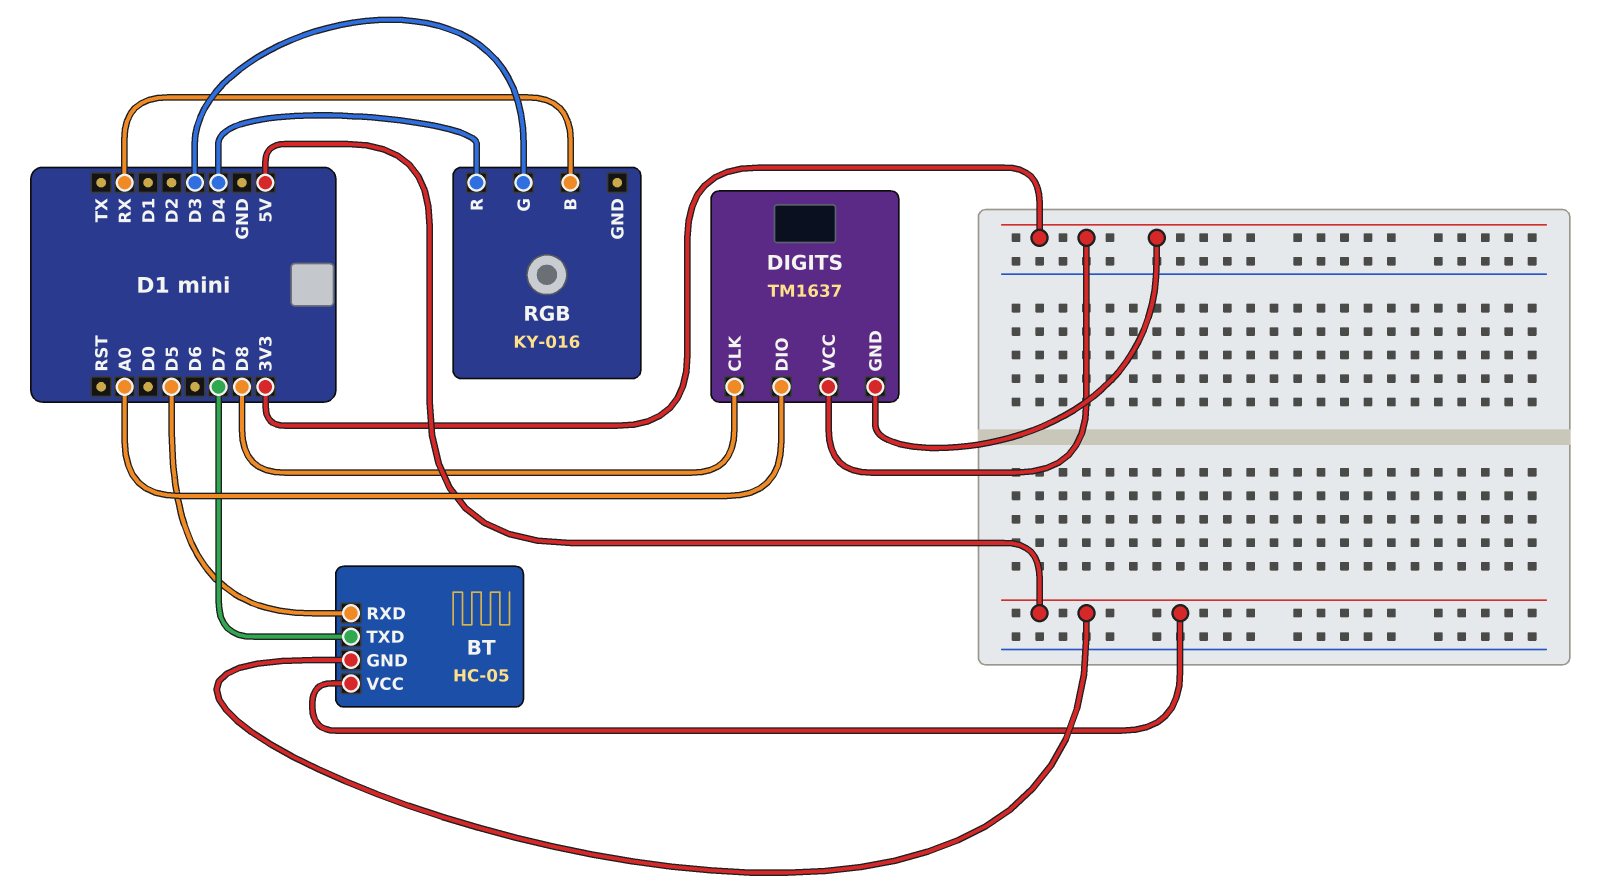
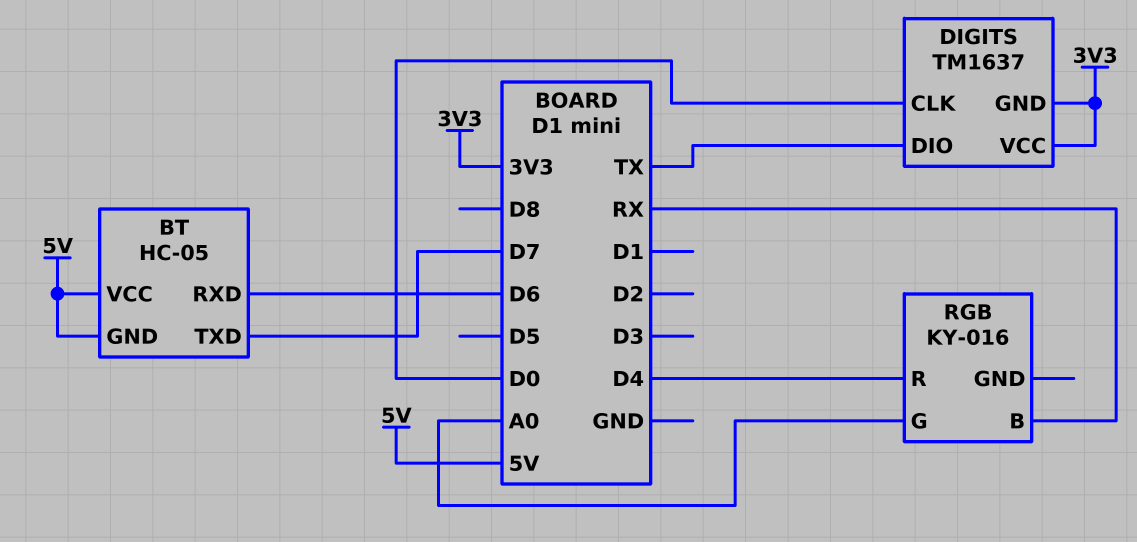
BT pin RXD: D5 -> D6
DIGITS pin CLK: D8 -> D0
DIGITS pin DIO: A0 -> TX
RGB pin G: D3 -> A0

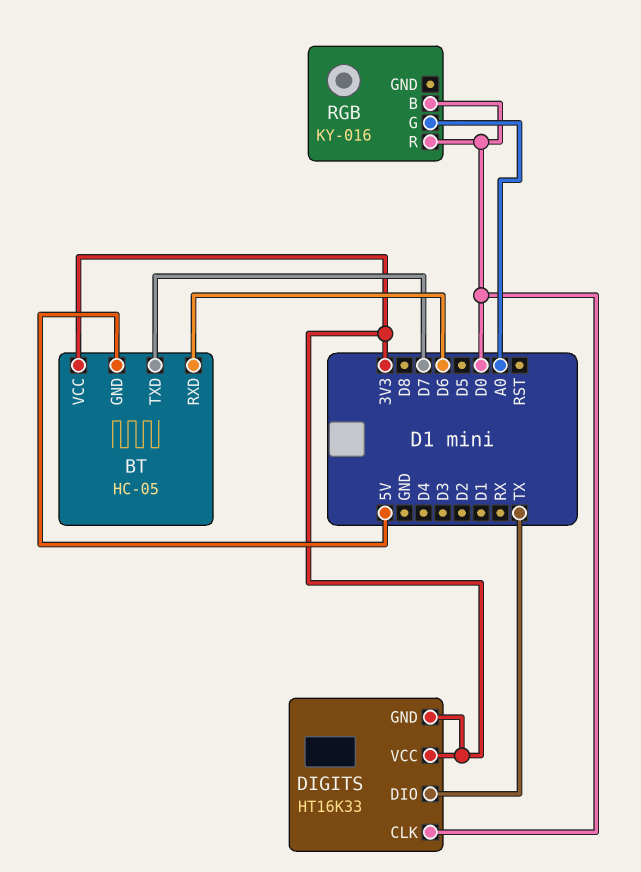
BT pin VCC: 5V -> 3V3
DIGITS: TM1637 -> HT16K33
RGB pin B: RX -> D0
RGB pin R: D4 -> D0

